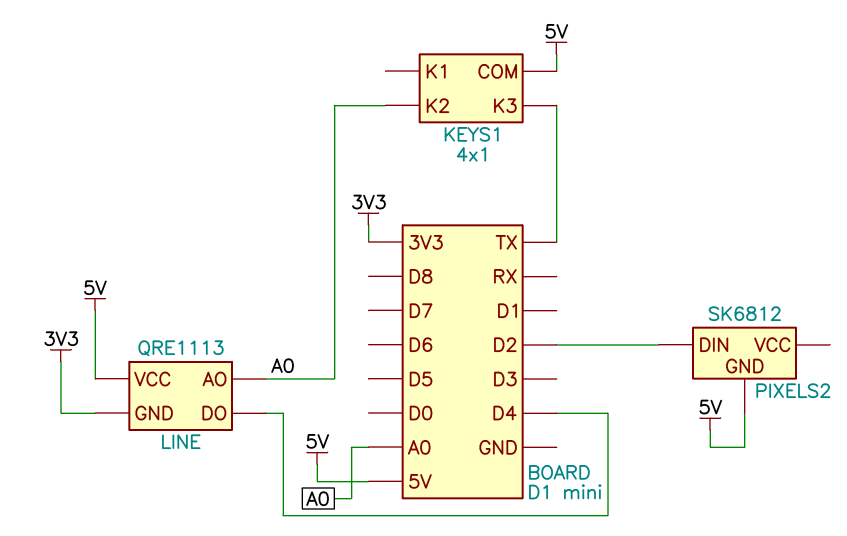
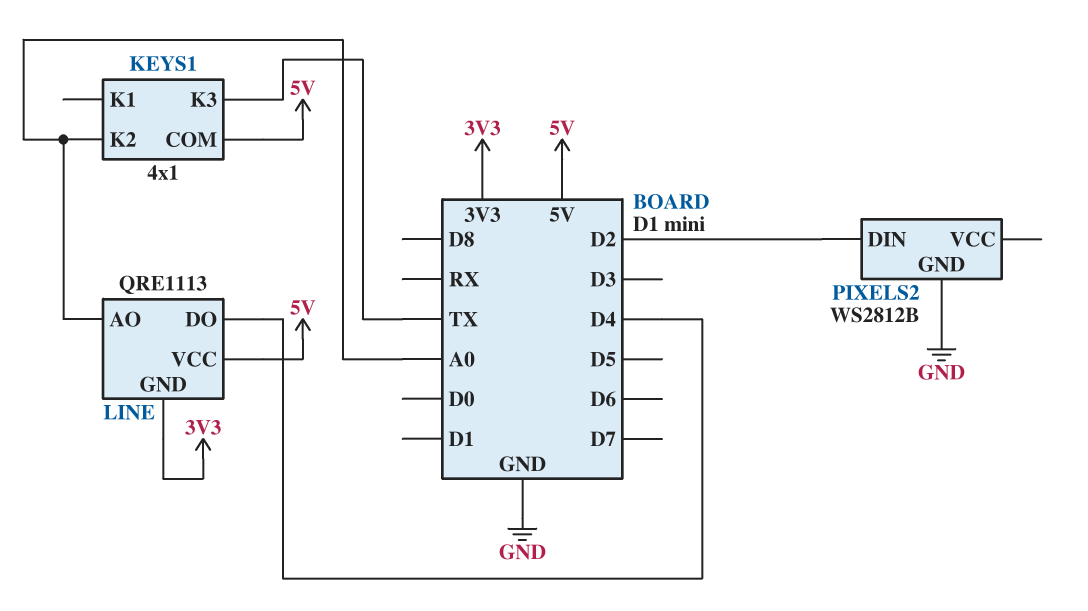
PIXELS2: SK6812 -> WS2812B
PIXELS2 pin GND: 5V -> GND

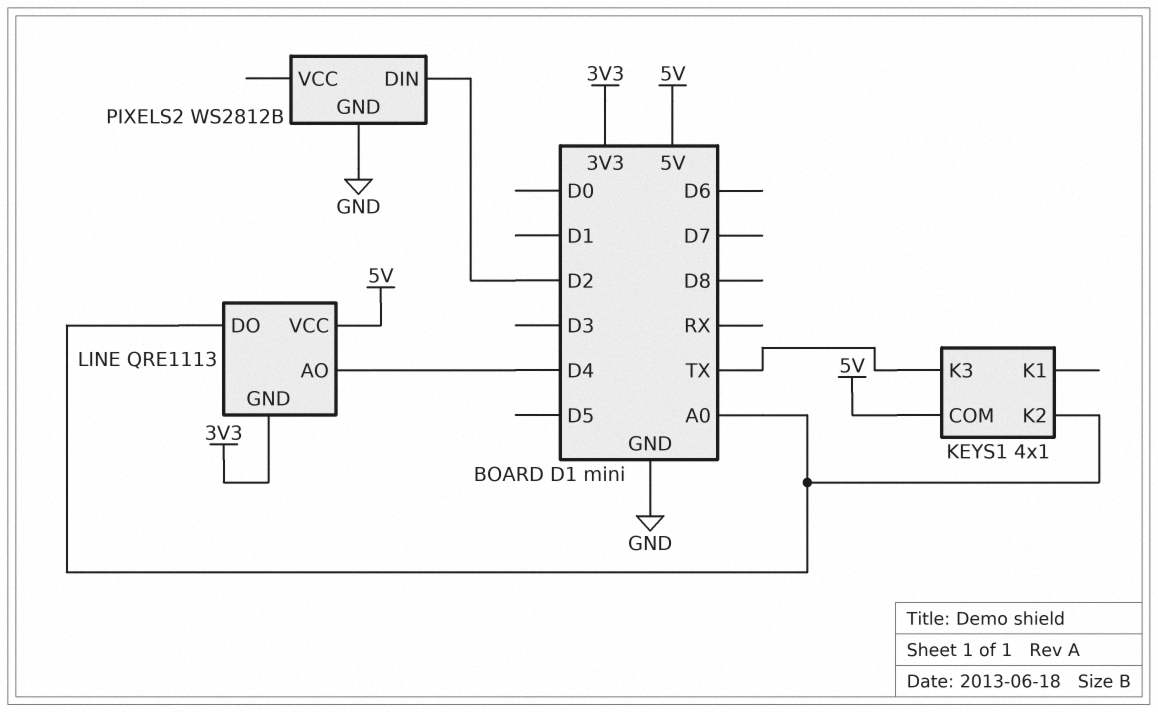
LINE pin AO: A0 -> D4
LINE pin DO: D4 -> A0

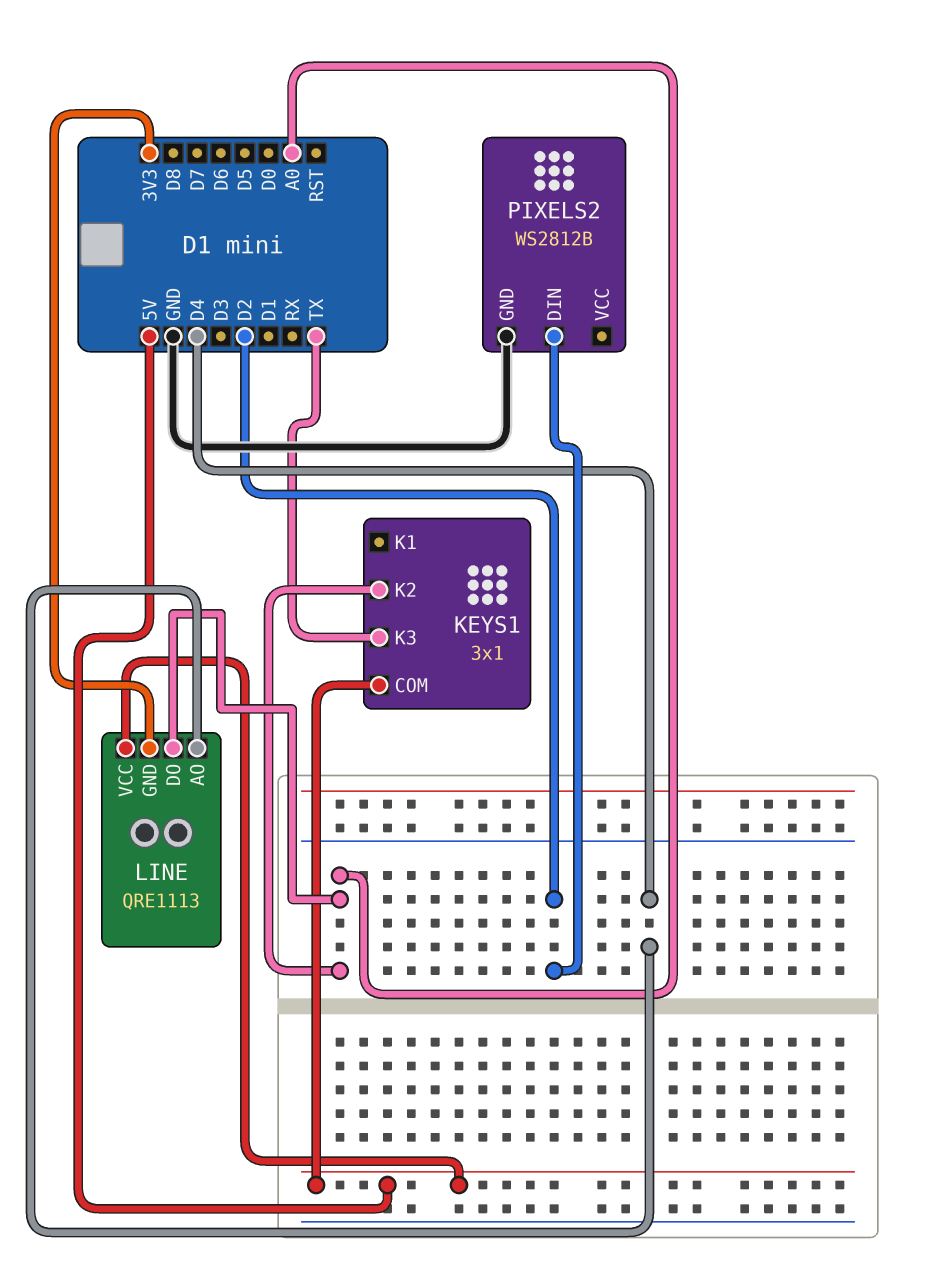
KEYS1: 4x1 -> 3x1

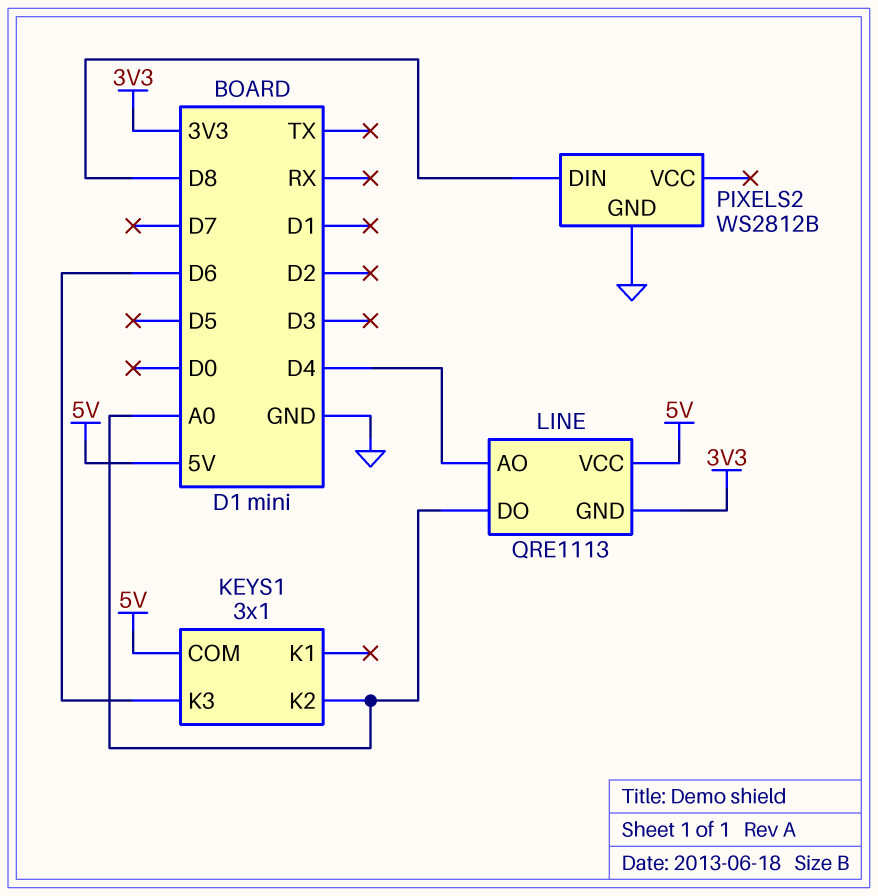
KEYS1 pin K3: TX -> D6
PIXELS2 pin DIN: D2 -> D8

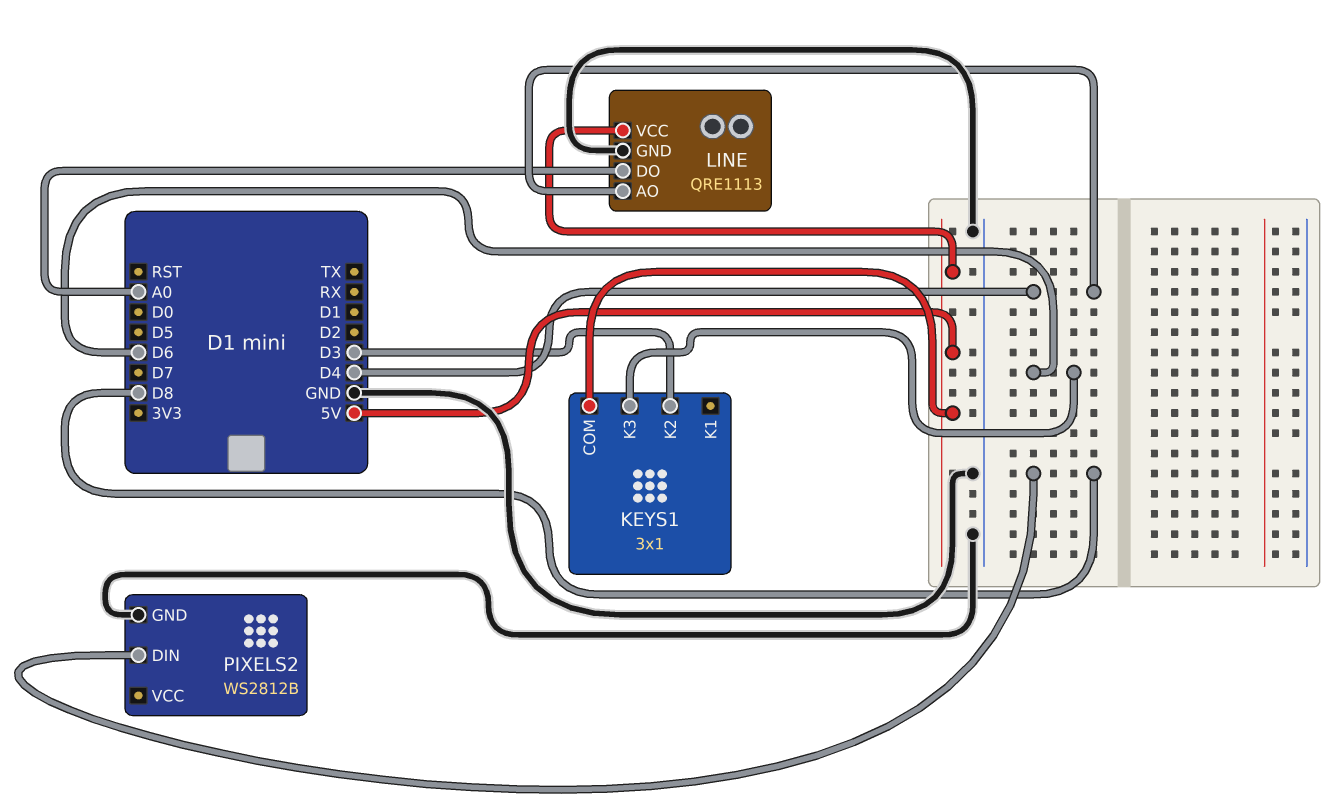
KEYS1 pin K2: A0 -> D3
LINE pin GND: 3V3 -> GND

